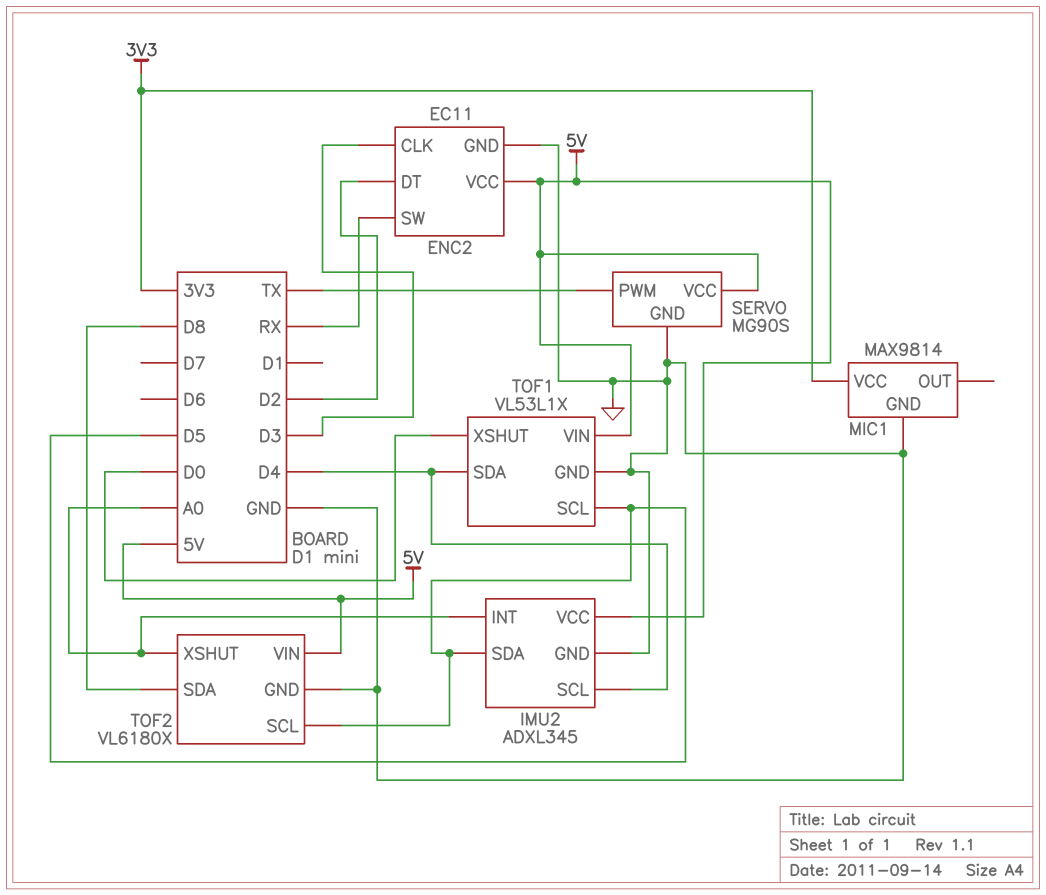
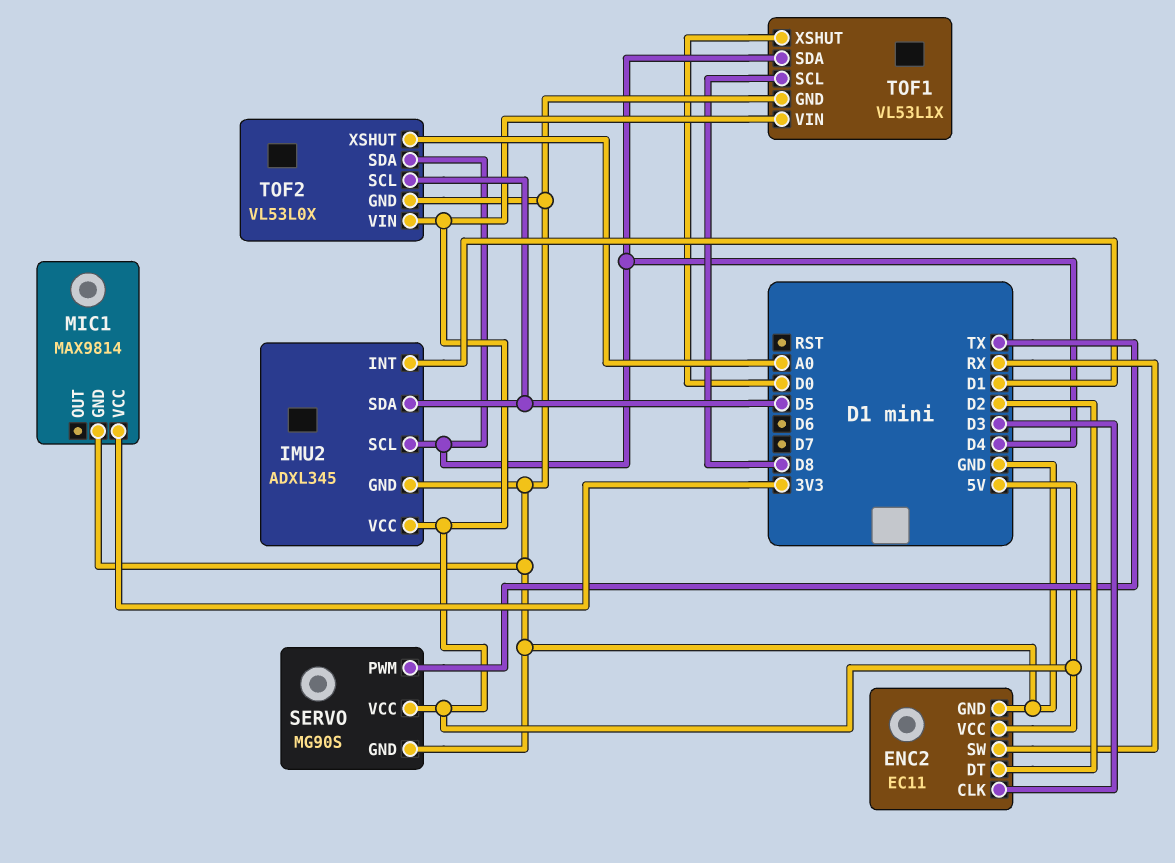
IMU2 pin INT: A0 -> D1
TOF1 pin SCL: D5 -> D8
TOF2: VL6180X -> VL53L0X
TOF2 pin SDA: D8 -> D4

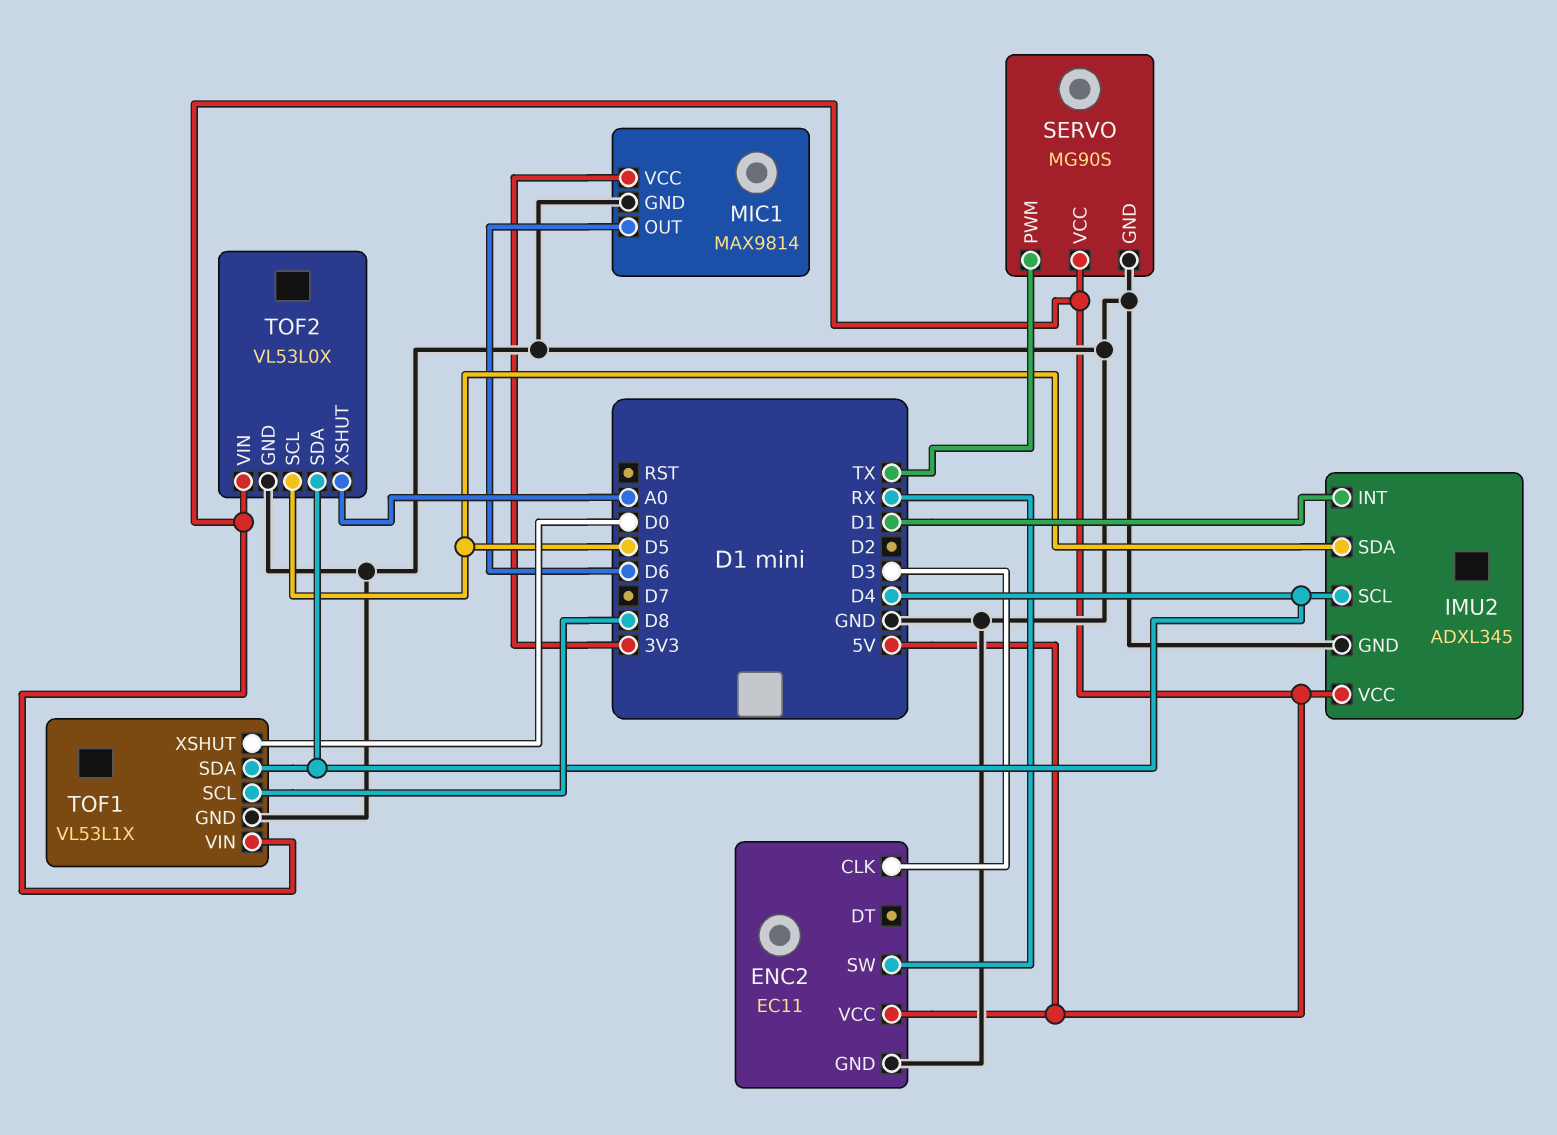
ENC2 pin DT: D2 -> none
MIC1 pin OUT: none -> D6

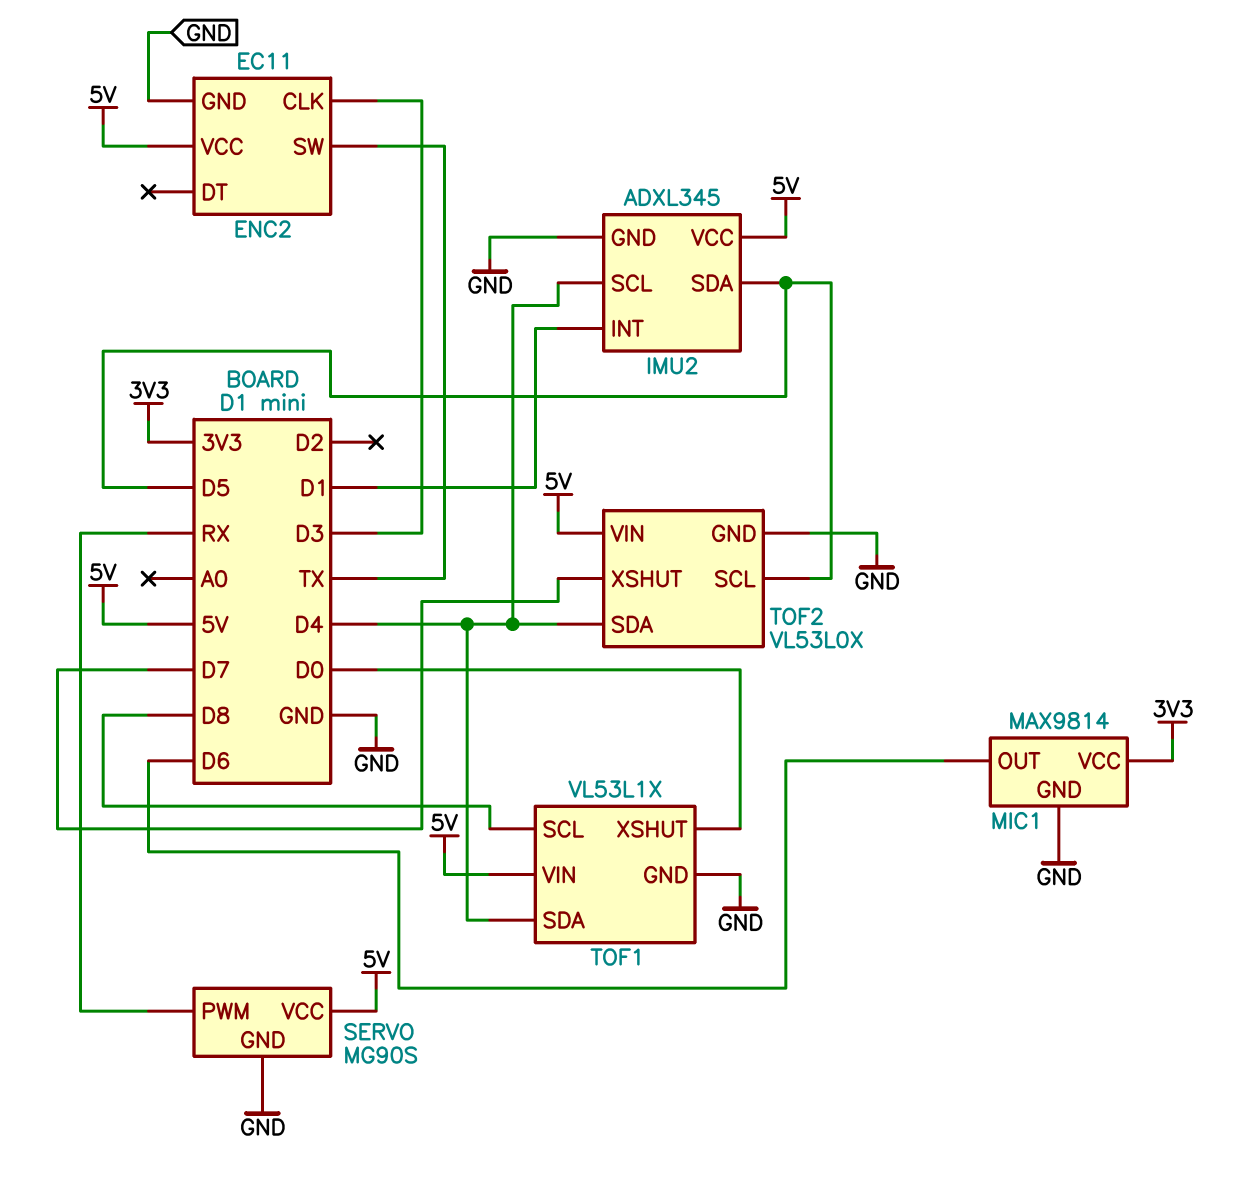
ENC2 pin SW: RX -> TX
SERVO pin PWM: TX -> RX
TOF2 pin XSHUT: A0 -> D7

